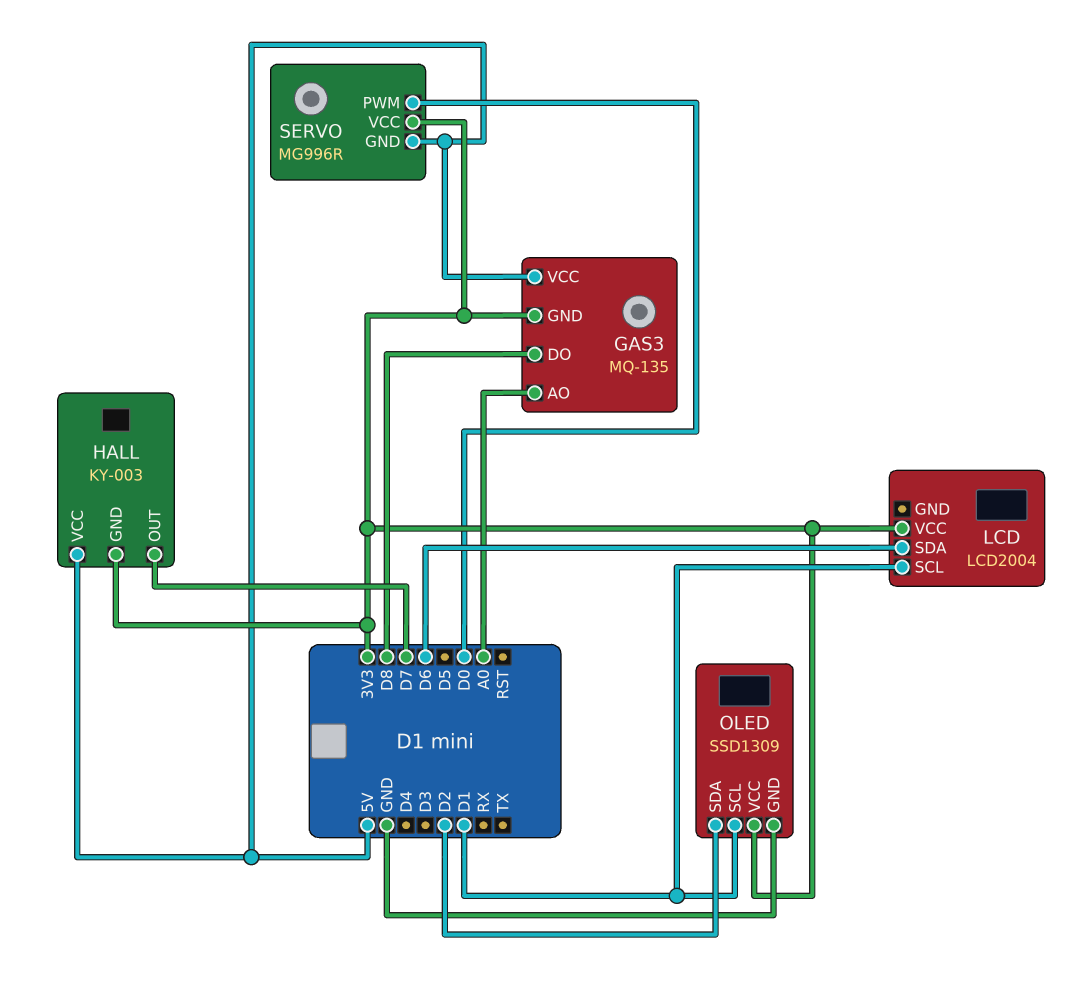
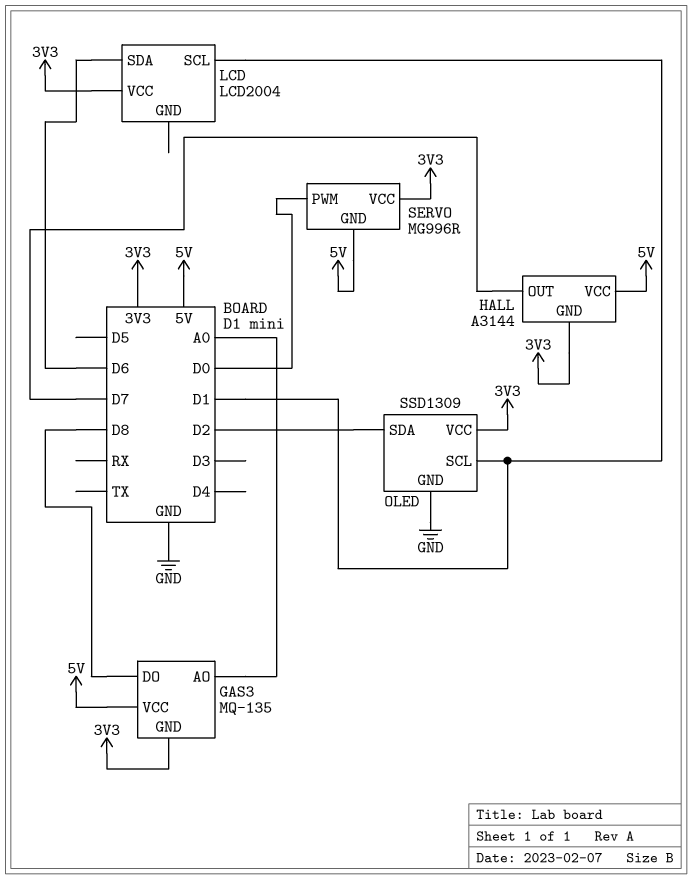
HALL: KY-003 -> A3144

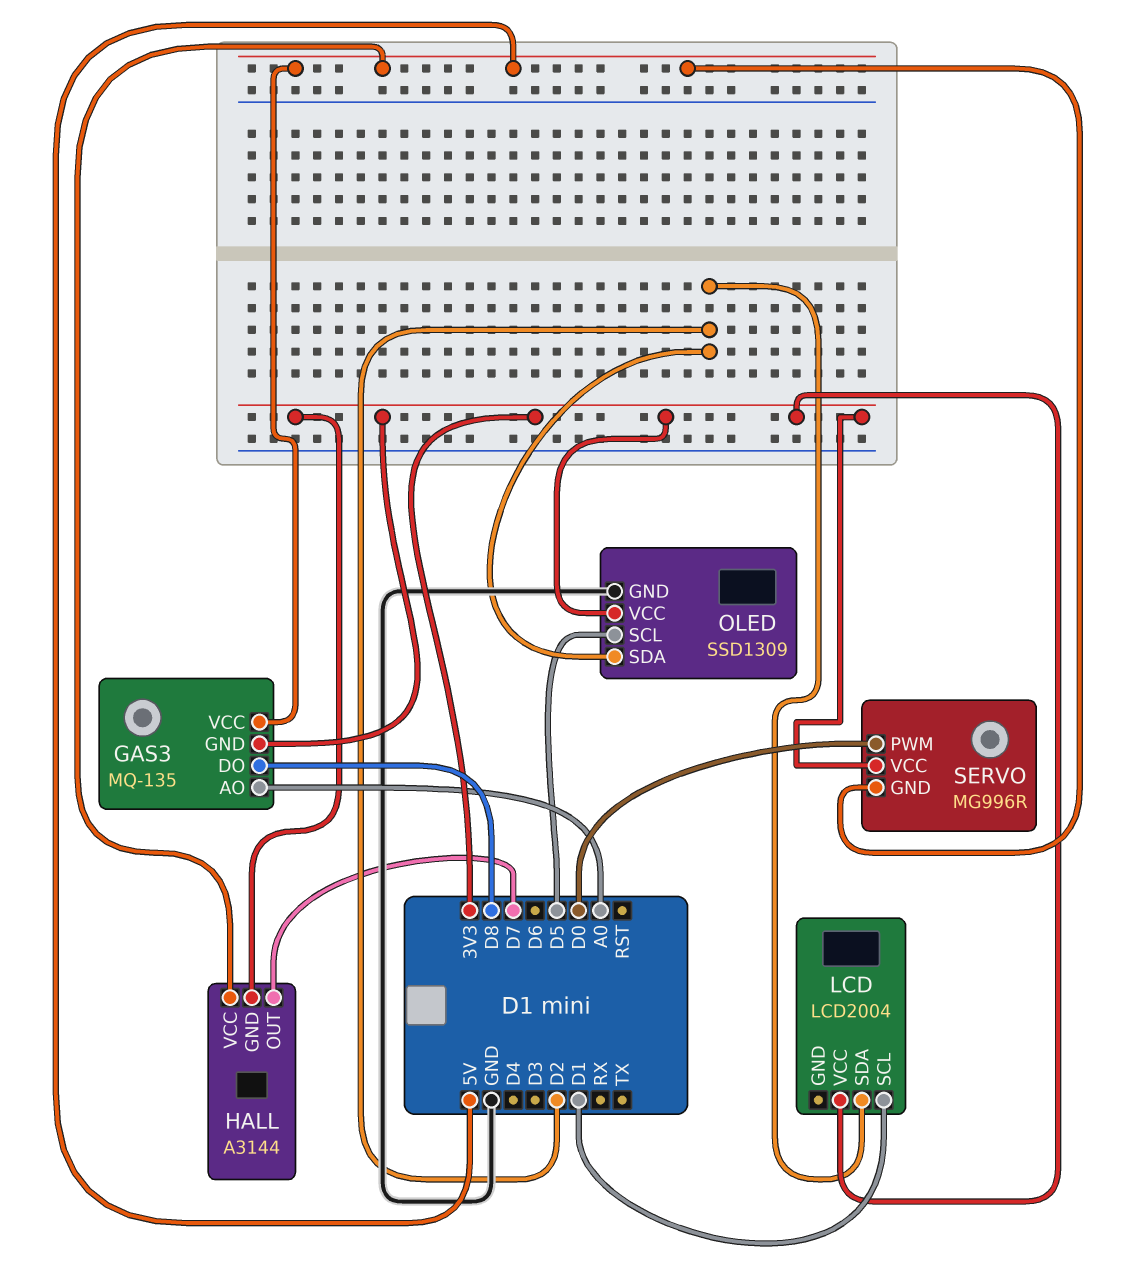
LCD pin SDA: D6 -> D2
OLED pin SCL: D1 -> D5

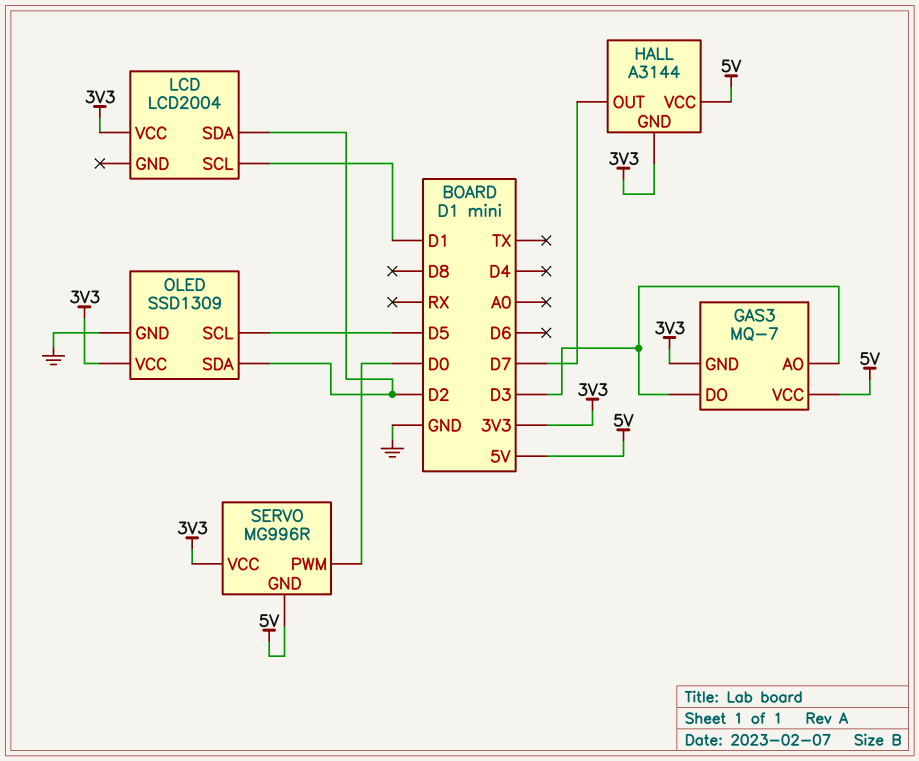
GAS3: MQ-135 -> MQ-7
GAS3 pin AO: A0 -> D3
GAS3 pin DO: D8 -> D3

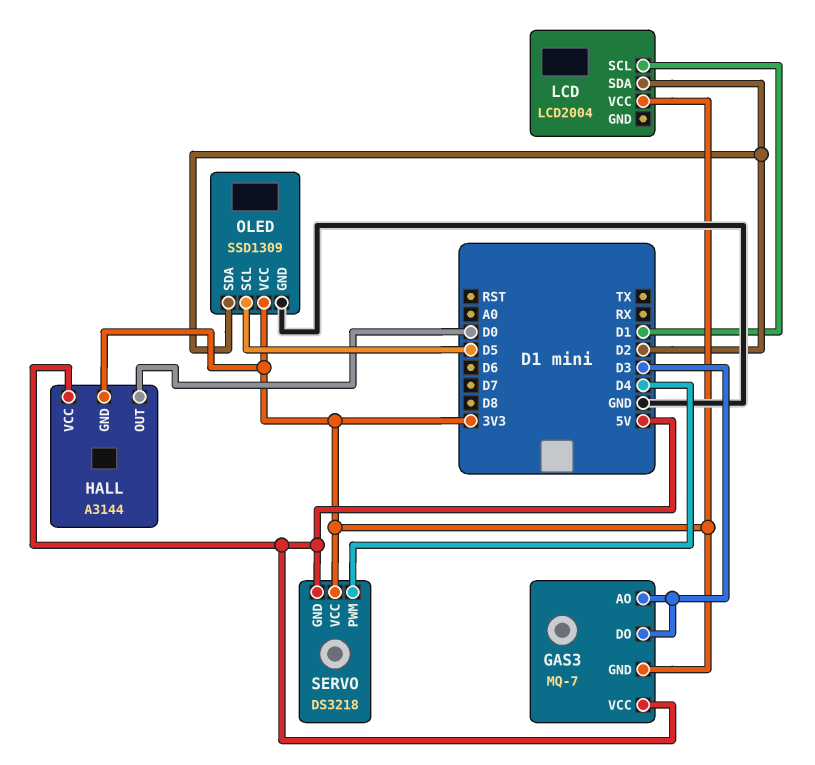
HALL pin OUT: D7 -> D0
SERVO: MG996R -> DS3218
SERVO pin PWM: D0 -> D4

